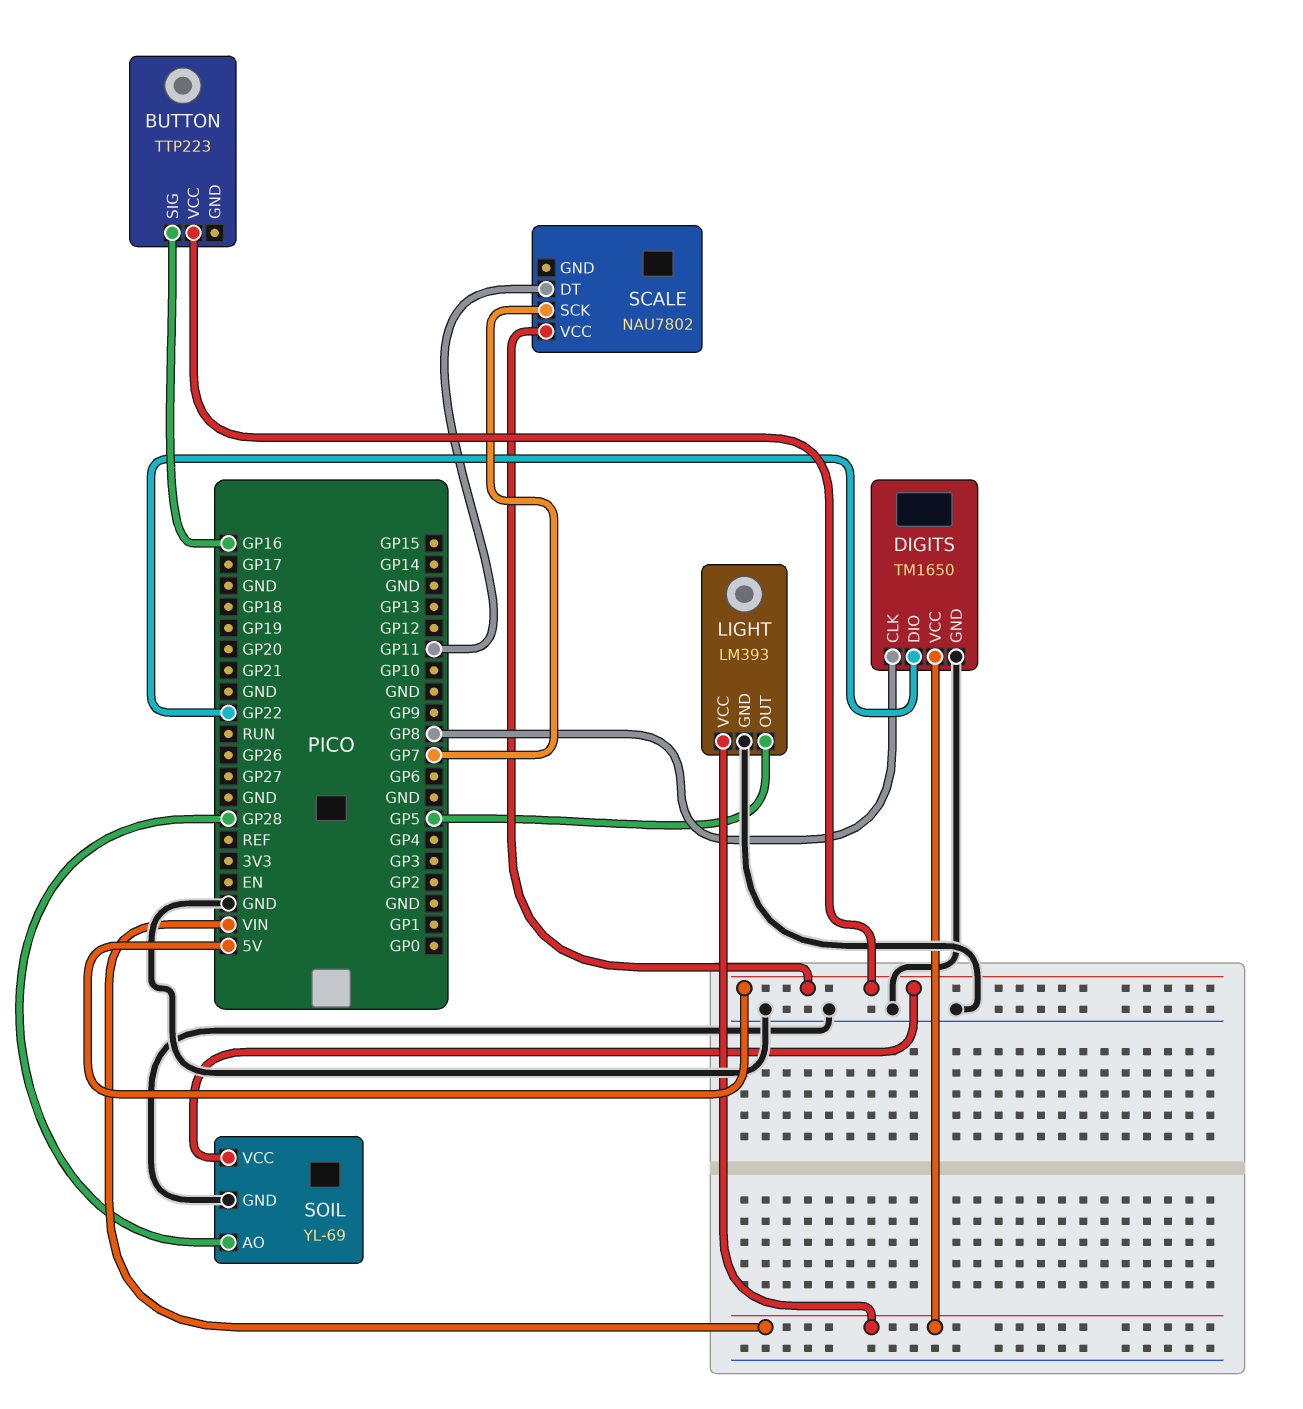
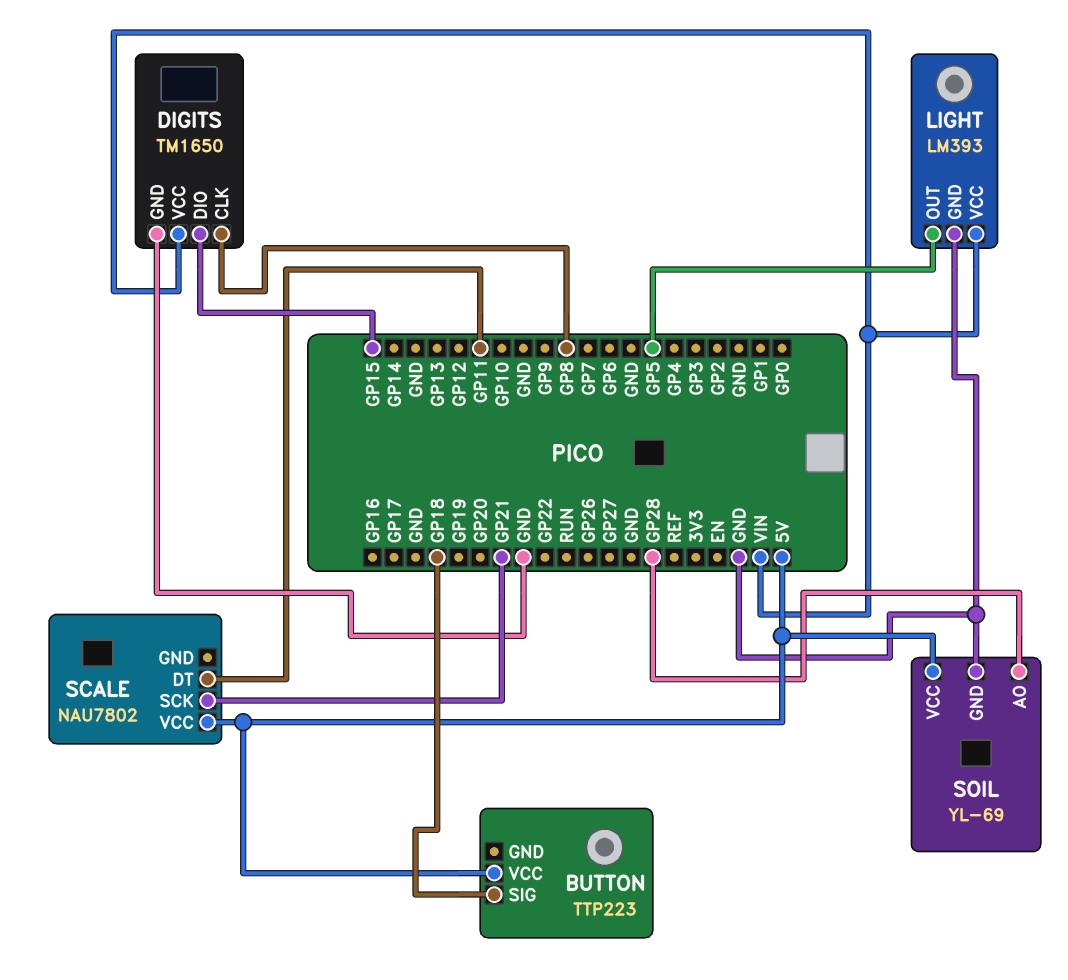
BUTTON pin SIG: GP16 -> GP18
DIGITS pin DIO: GP22 -> GP15
SCALE pin SCK: GP7 -> GP21

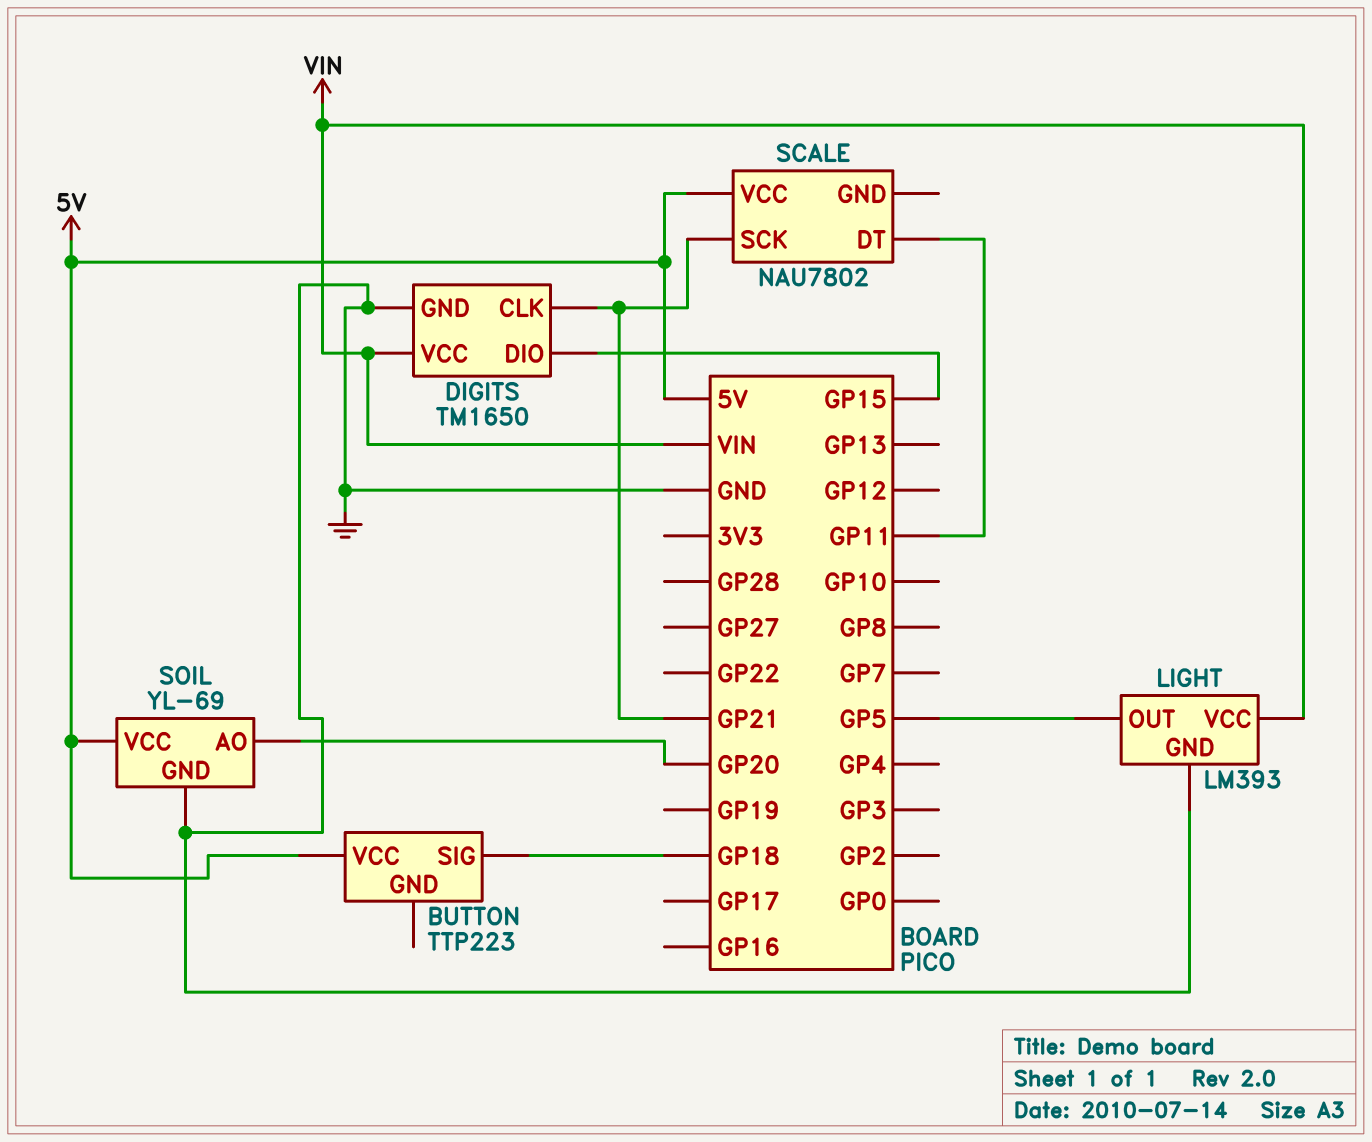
DIGITS pin CLK: GP8 -> GP21
SOIL pin AO: GP28 -> GP20

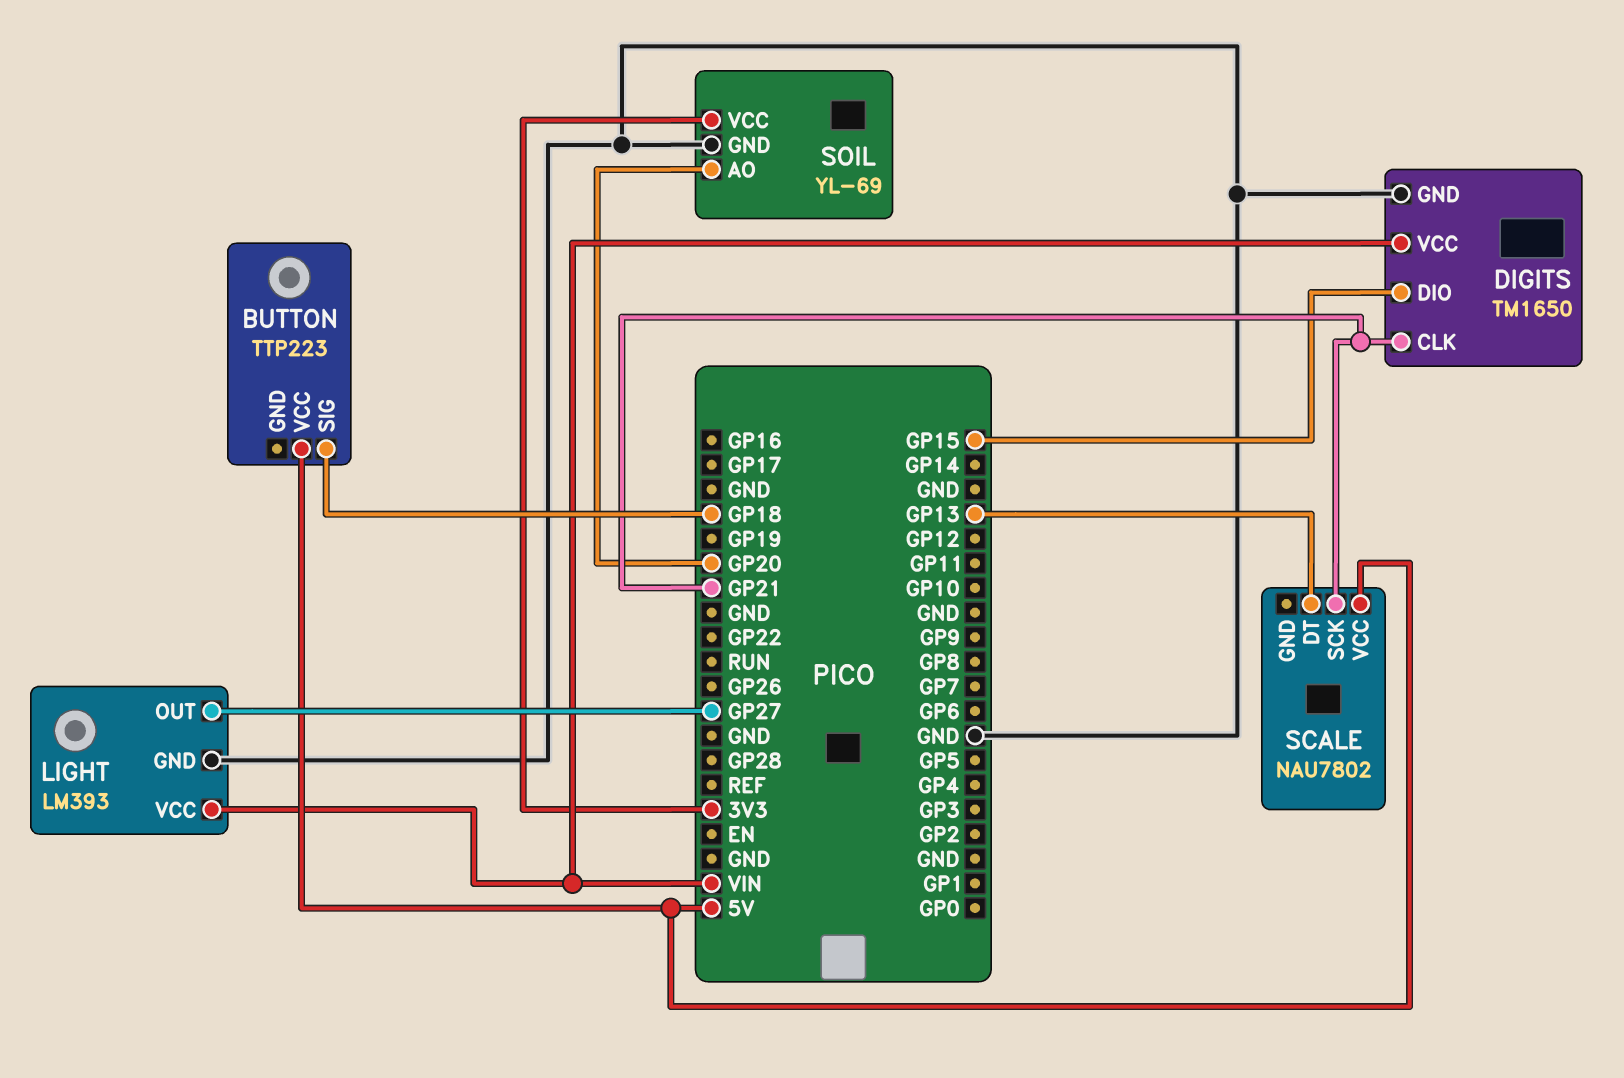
LIGHT pin OUT: GP5 -> GP27
SCALE pin DT: GP11 -> GP13
SOIL pin VCC: 5V -> 3V3

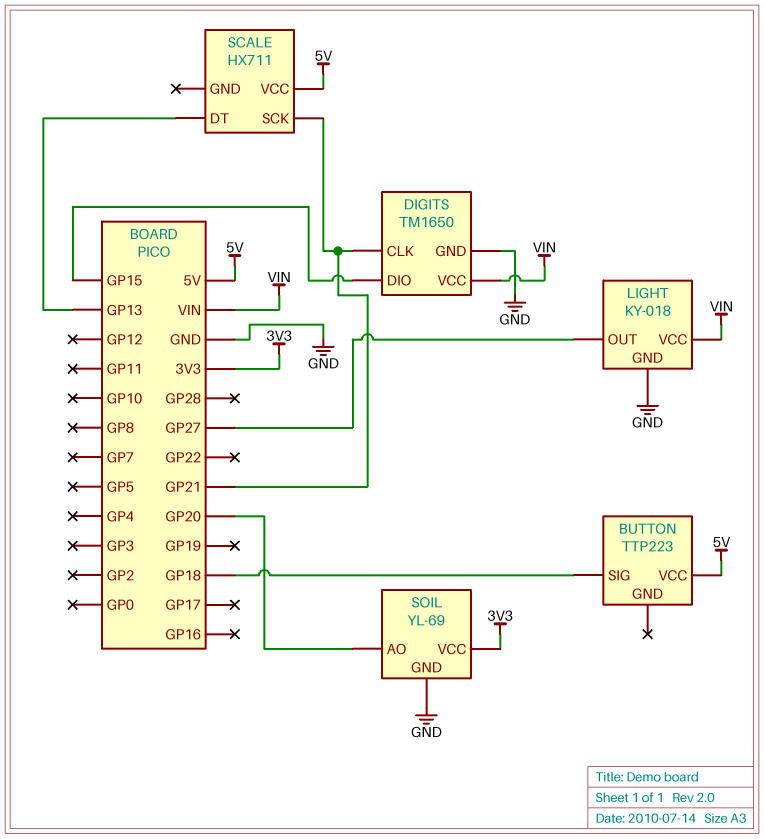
LIGHT: LM393 -> KY-018
SCALE: NAU7802 -> HX711

